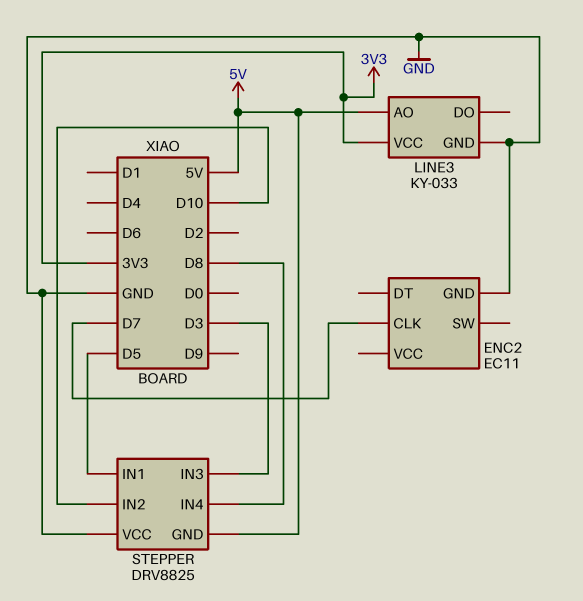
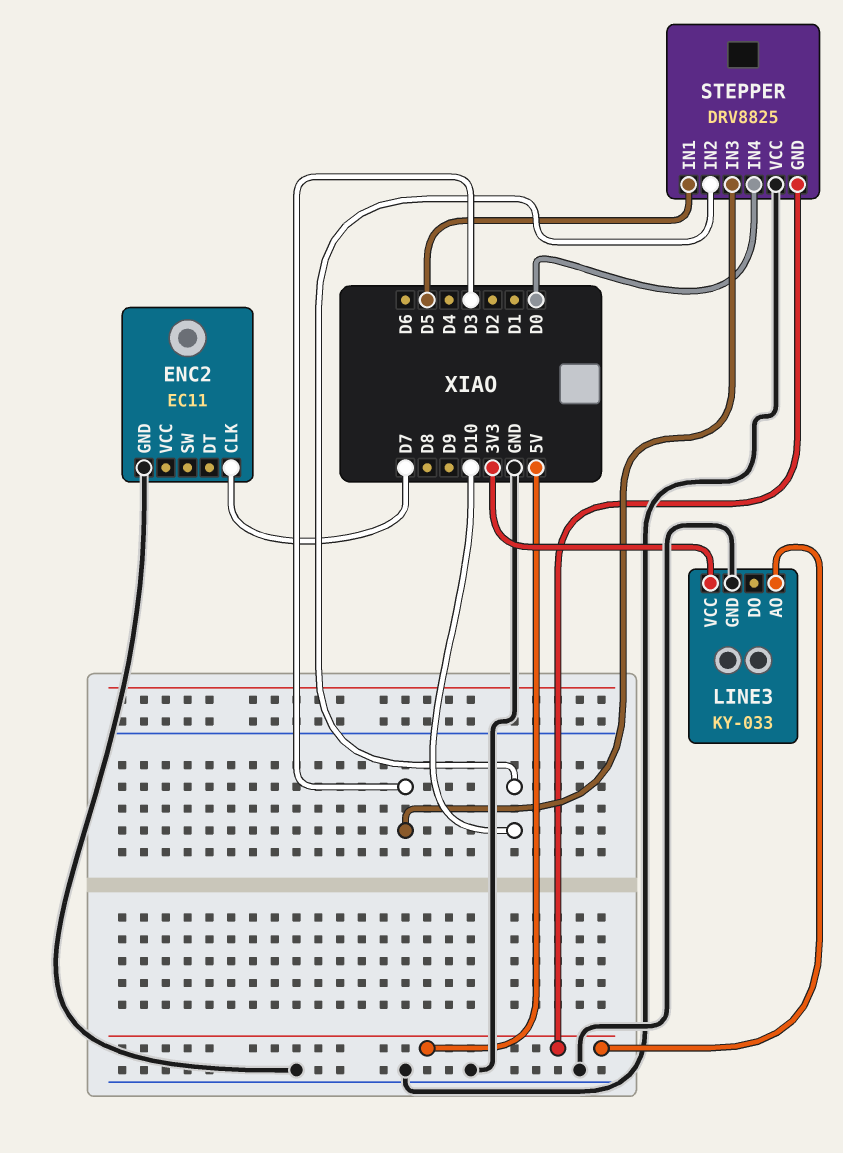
STEPPER pin IN4: D8 -> D0

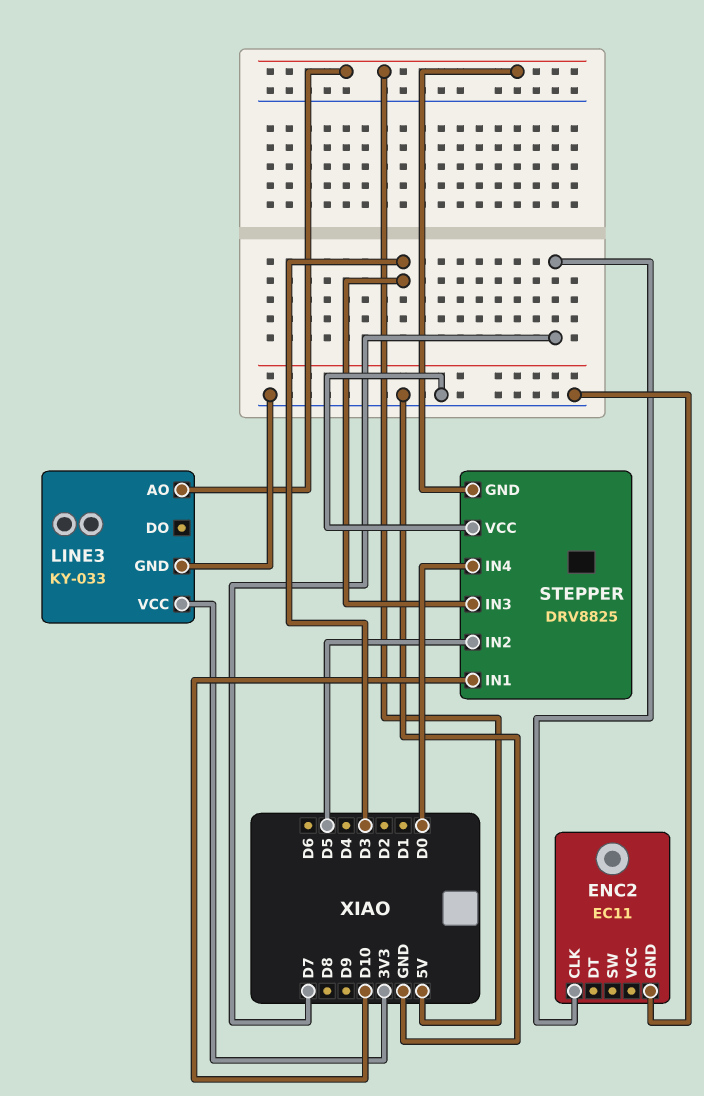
STEPPER pin IN1: D5 -> D10
STEPPER pin IN2: D10 -> D5

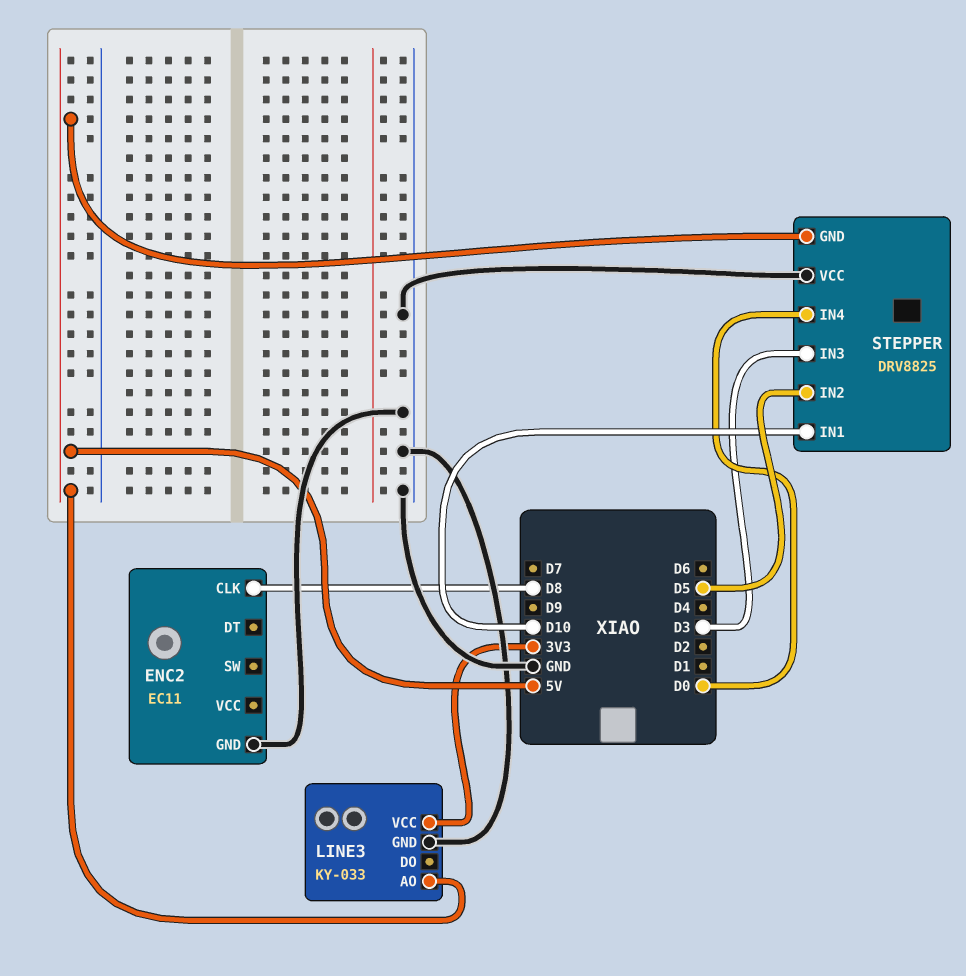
ENC2 pin CLK: D7 -> D8

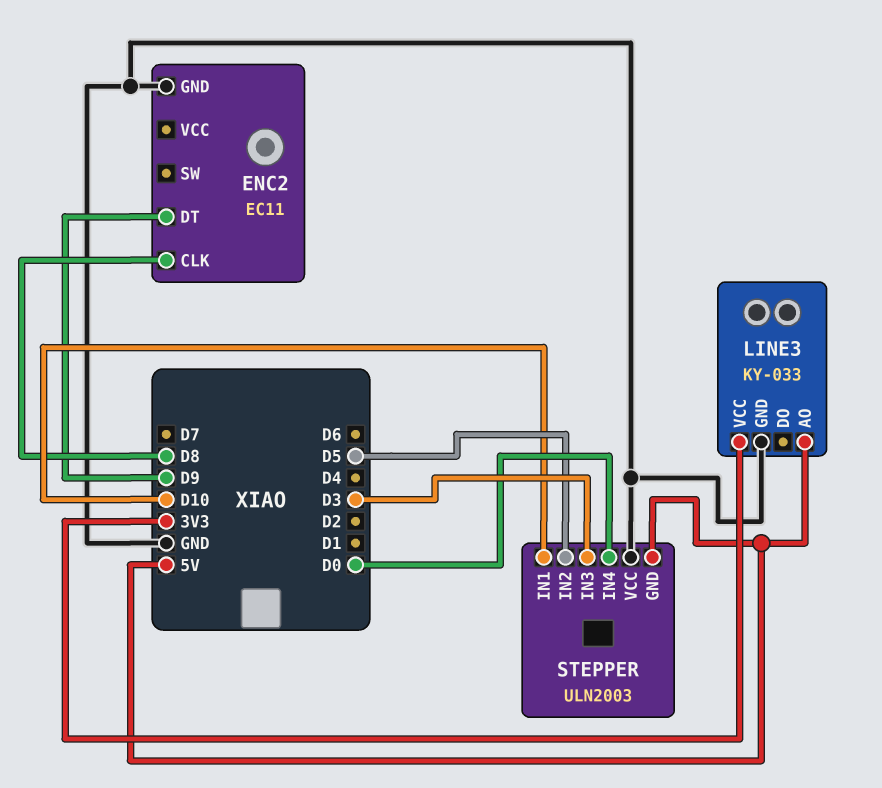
ENC2 pin DT: none -> D9
STEPPER: DRV8825 -> ULN2003

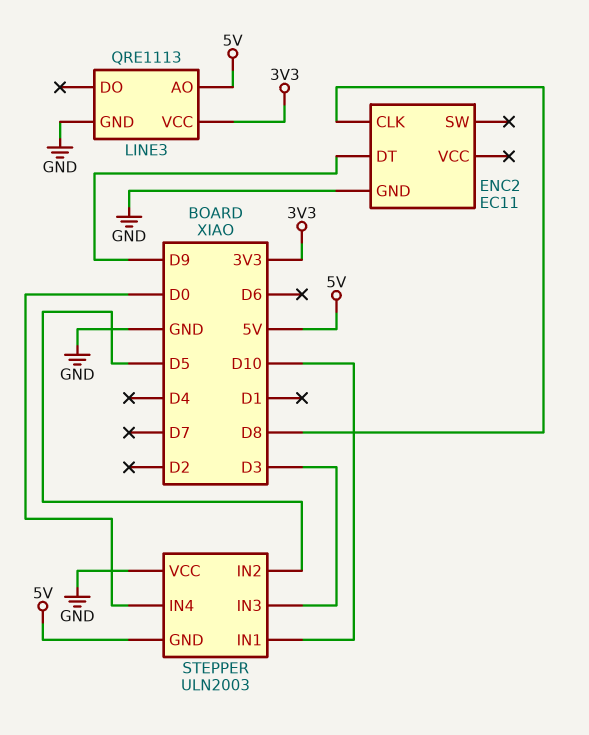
LINE3: KY-033 -> QRE1113

